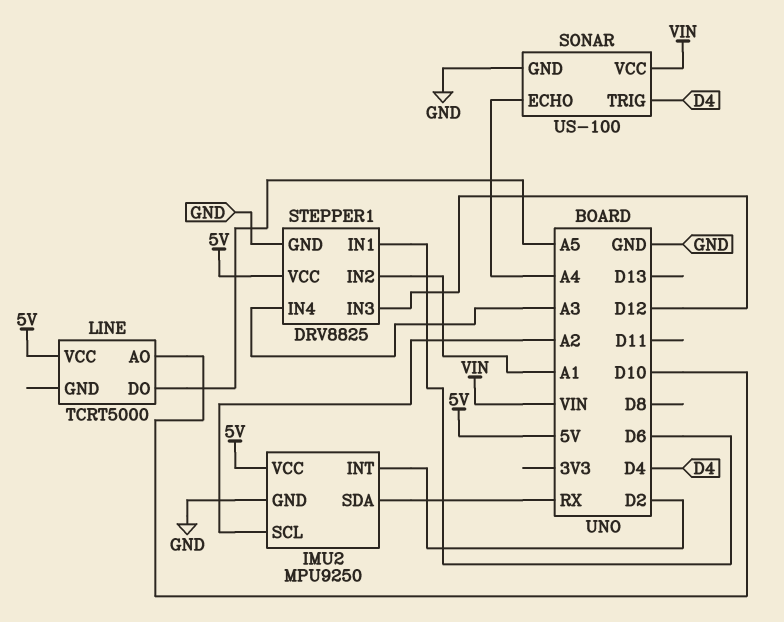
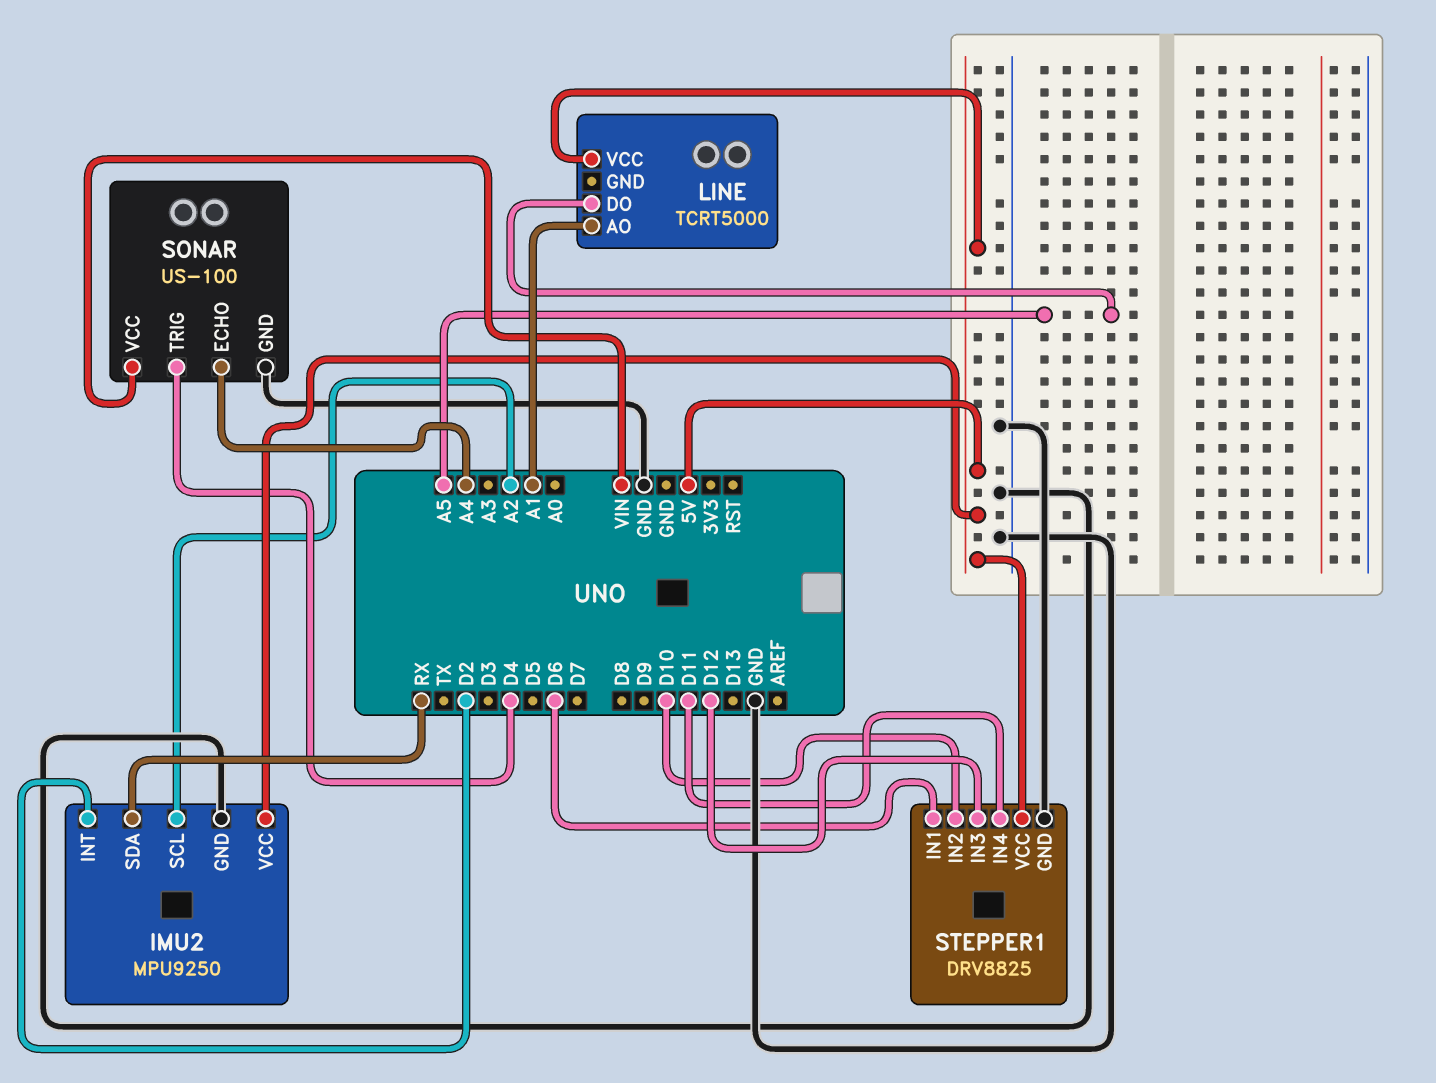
LINE pin AO: D10 -> A1
STEPPER1 pin IN2: A1 -> D10
STEPPER1 pin IN4: A3 -> D11

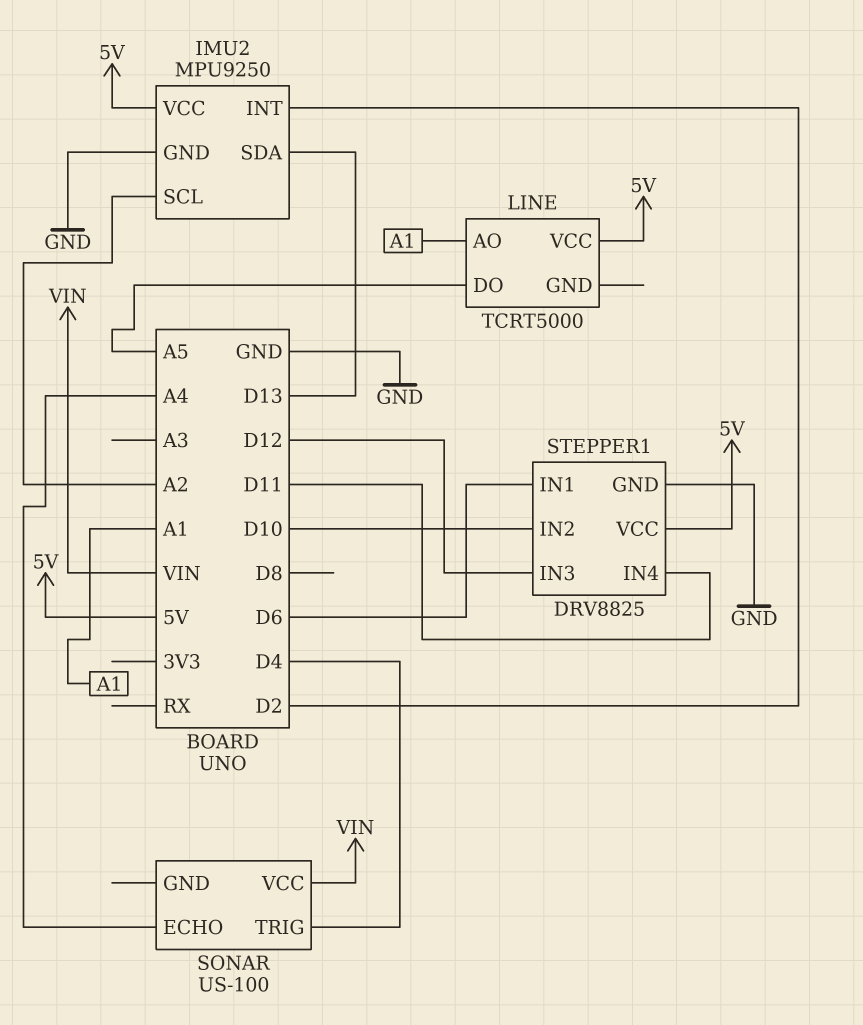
IMU2 pin SDA: RX -> D13
SONAR pin GND: GND -> none

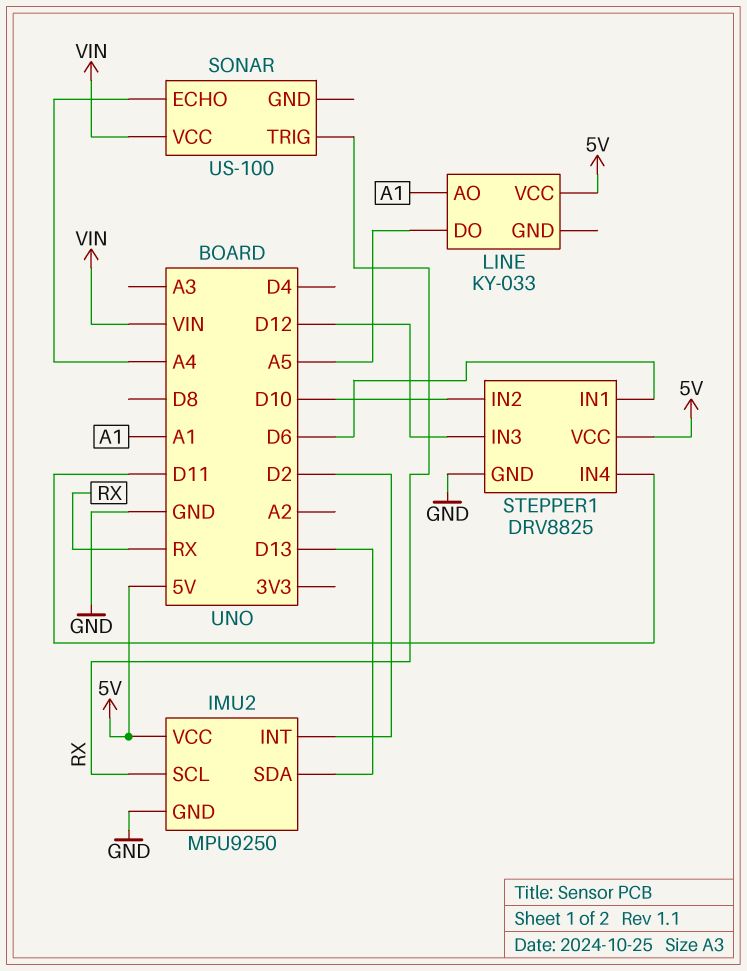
IMU2 pin SCL: A2 -> RX
LINE: TCRT5000 -> KY-033
SONAR pin TRIG: D4 -> RX

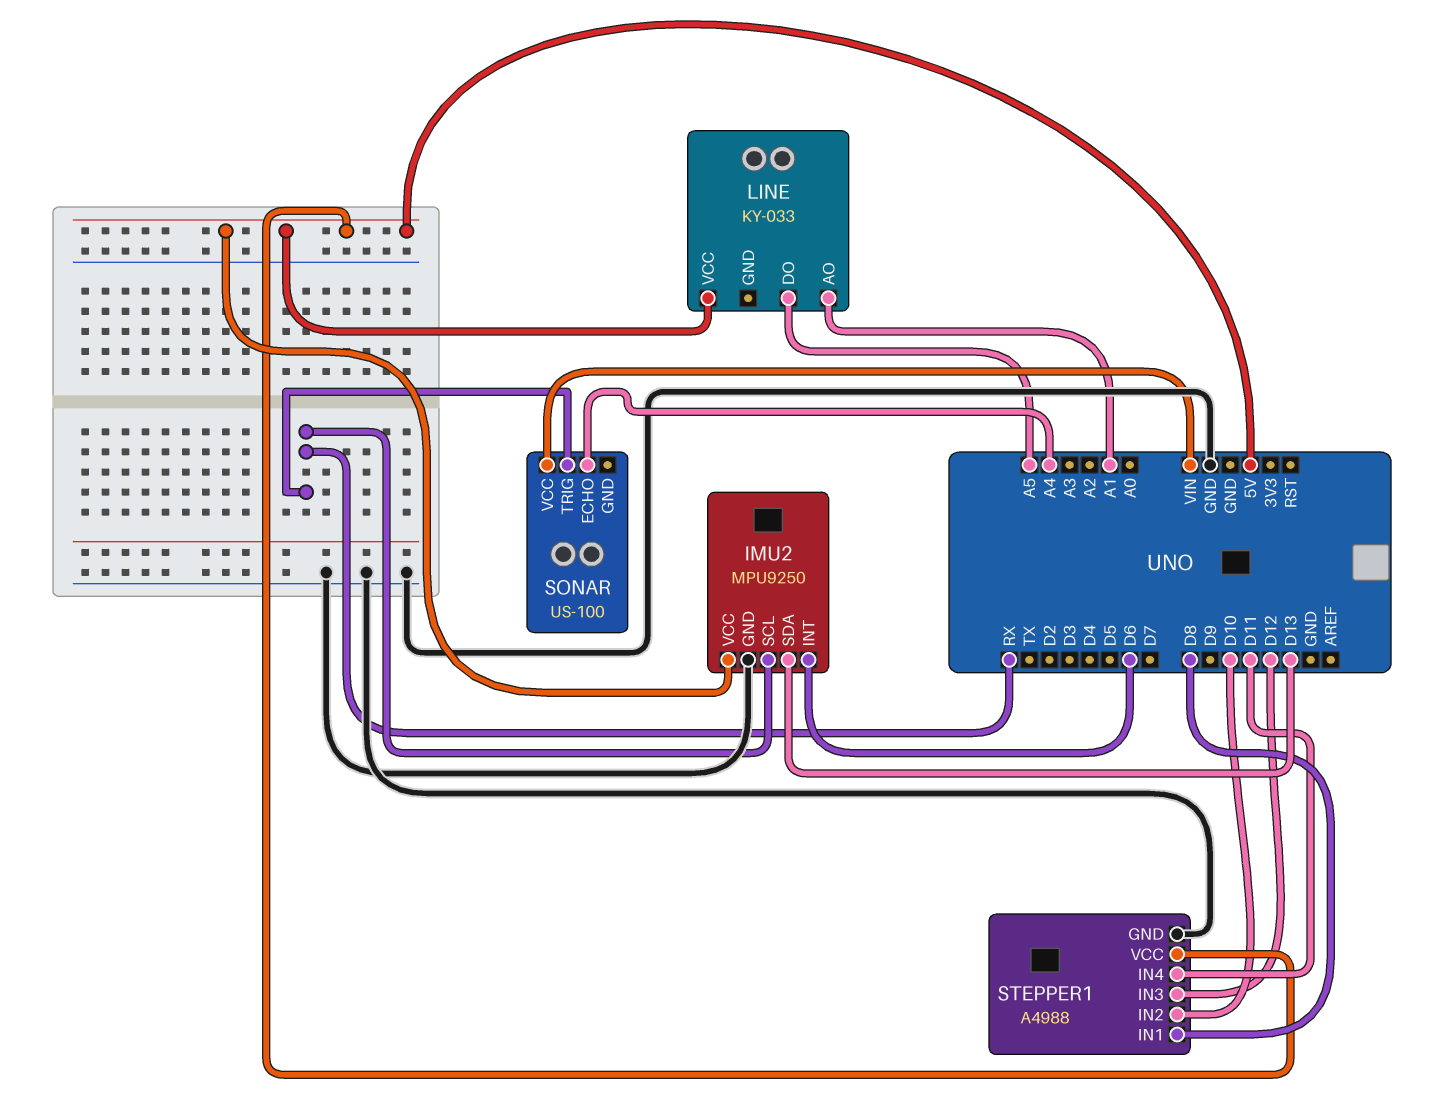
IMU2 pin INT: D2 -> D6
STEPPER1: DRV8825 -> A4988
STEPPER1 pin IN1: D6 -> D8

